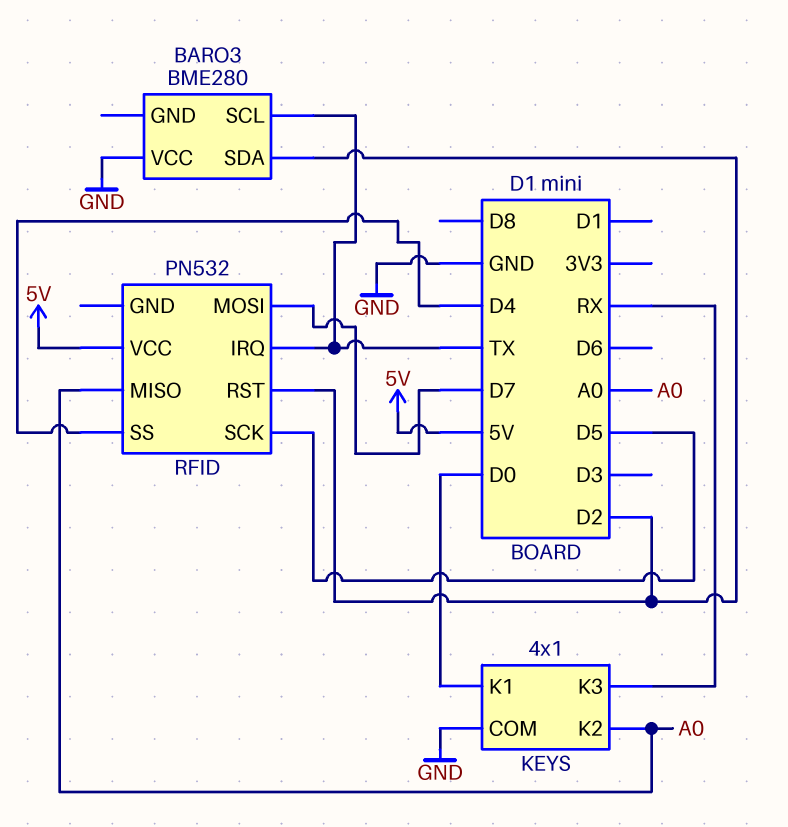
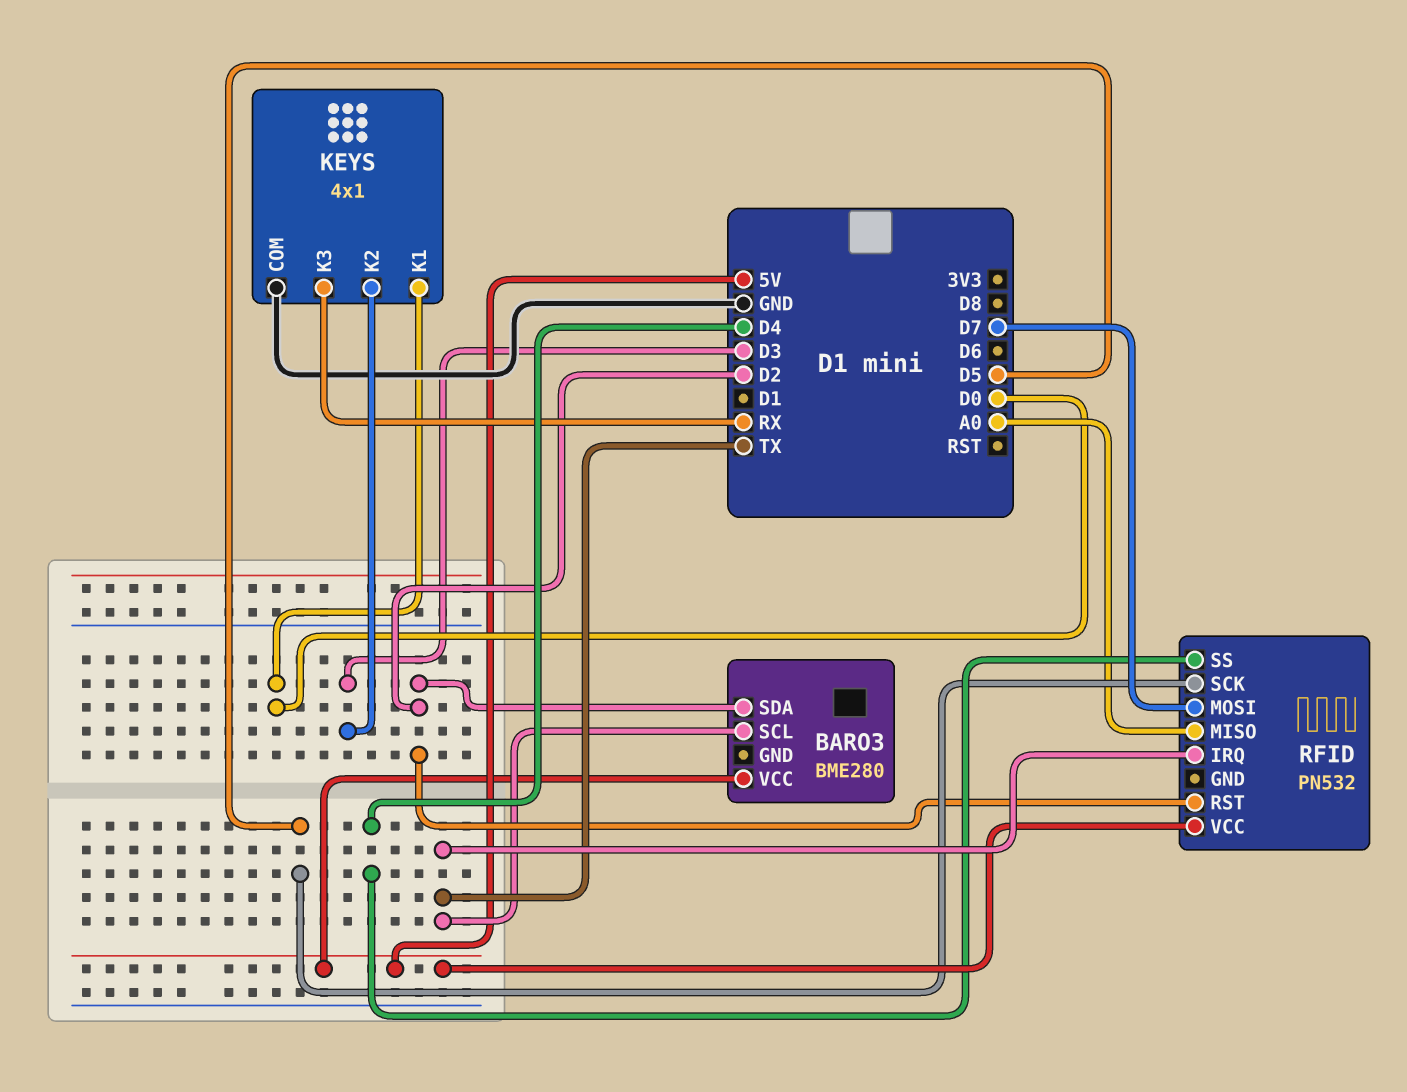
BARO3 pin VCC: GND -> 5V
KEYS pin K2: A0 -> D3

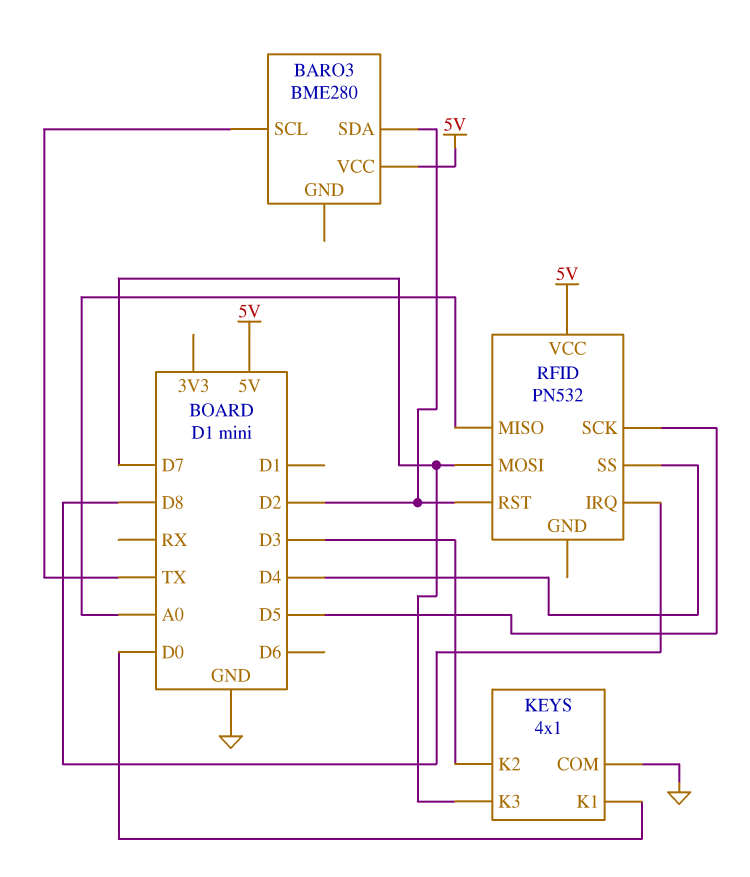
KEYS pin K3: RX -> D7
RFID pin IRQ: TX -> D8

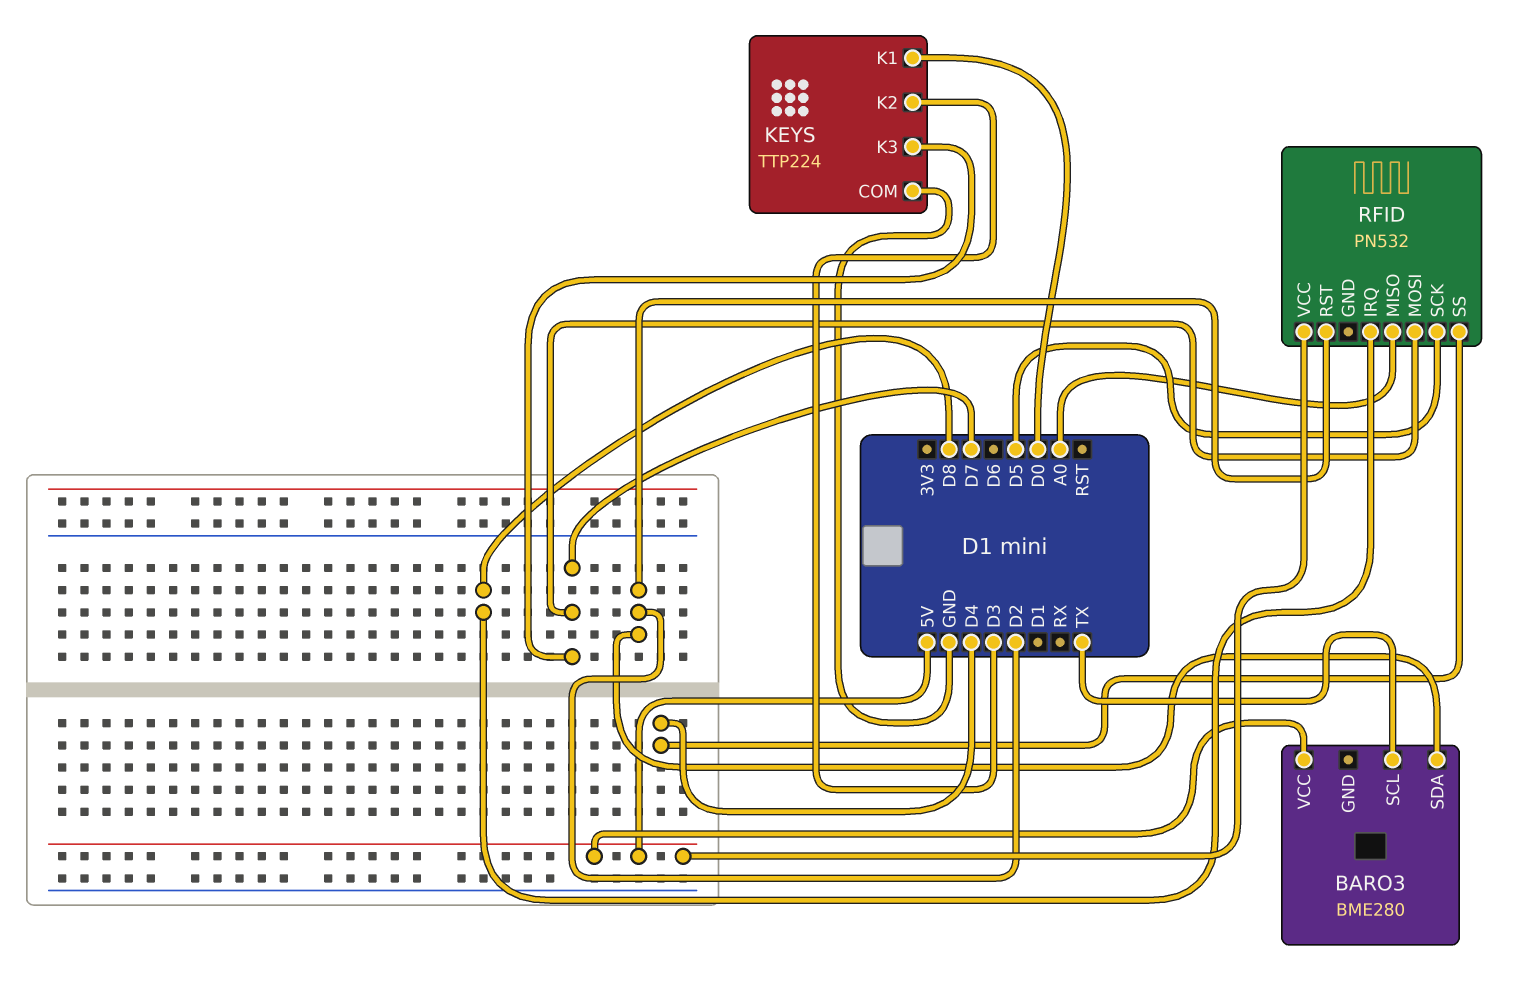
KEYS: 4x1 -> TTP224

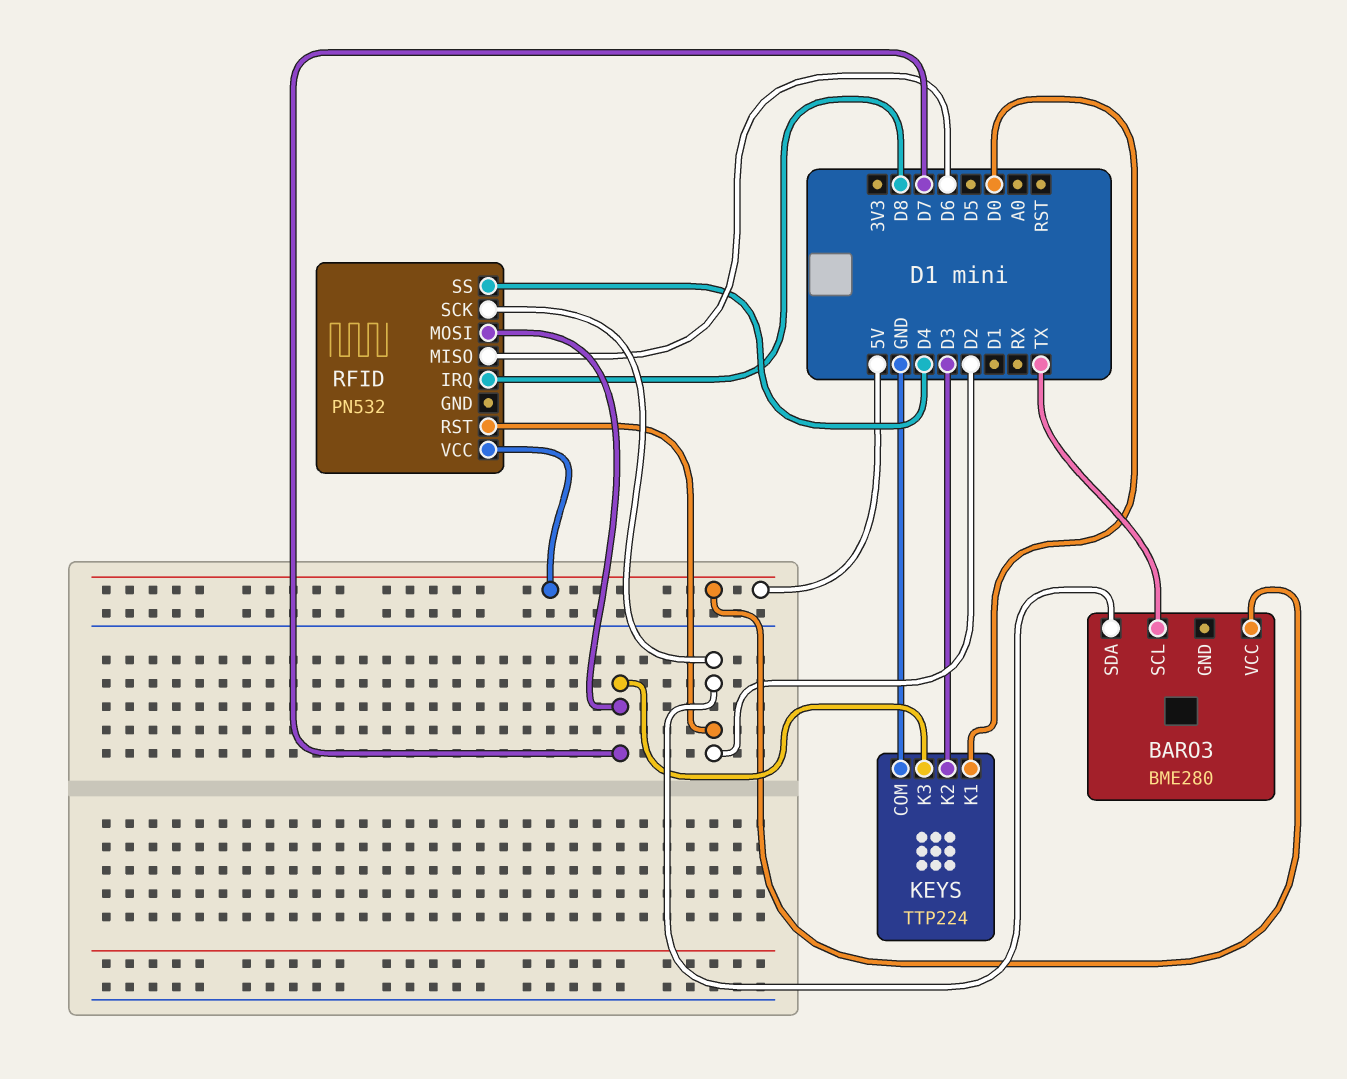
RFID pin MISO: A0 -> D6
RFID pin SCK: D5 -> D2

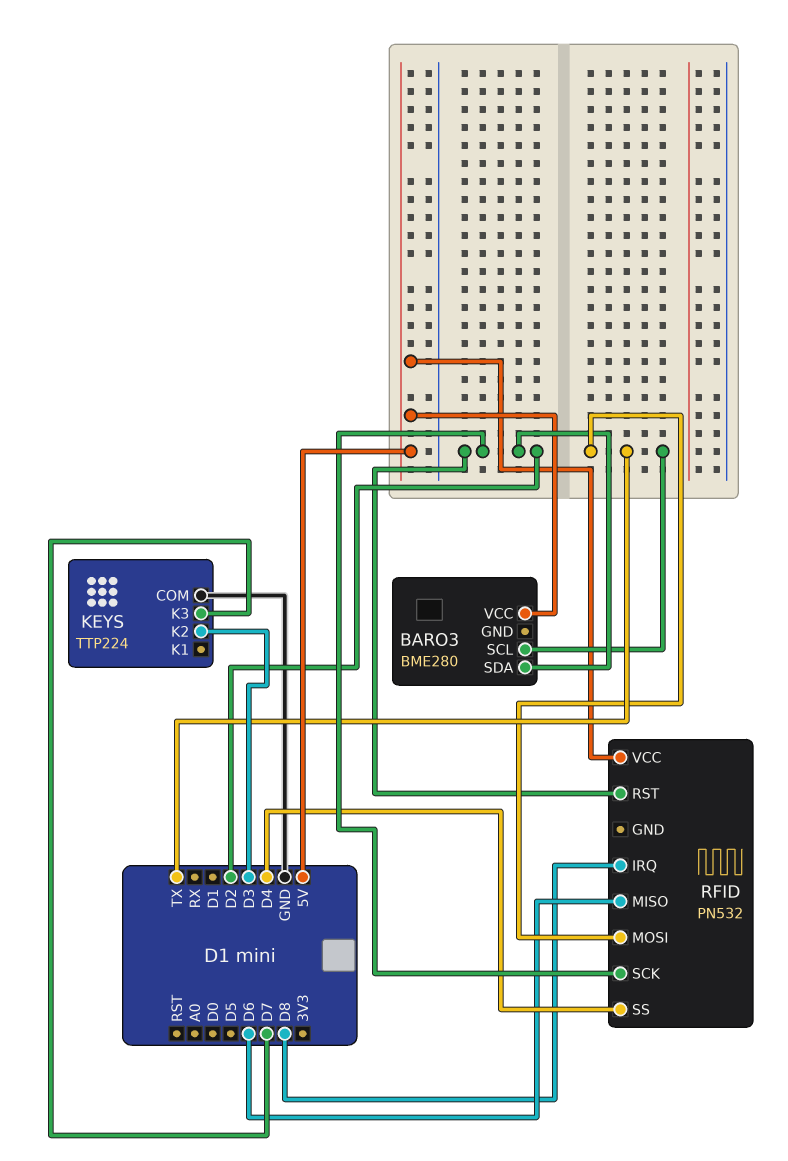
KEYS pin K1: D0 -> none
RFID pin MOSI: D7 -> TX

